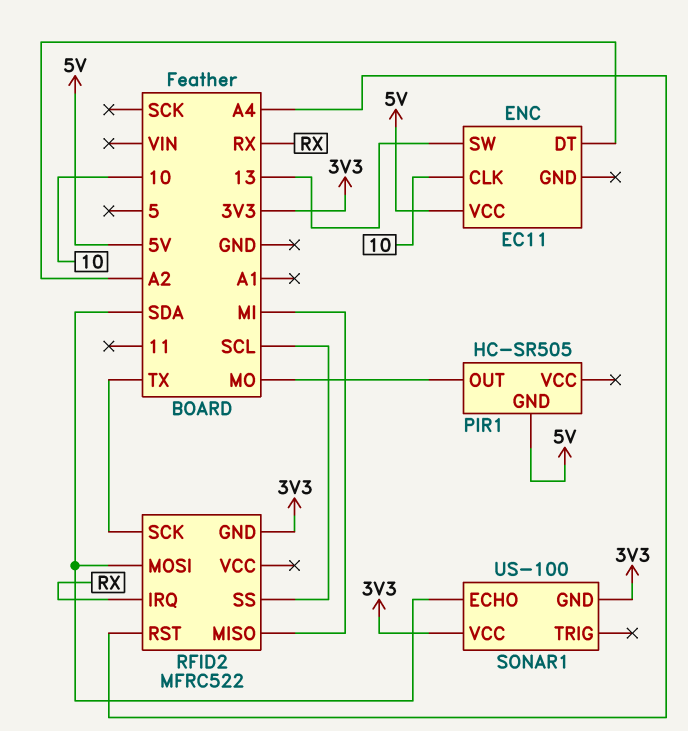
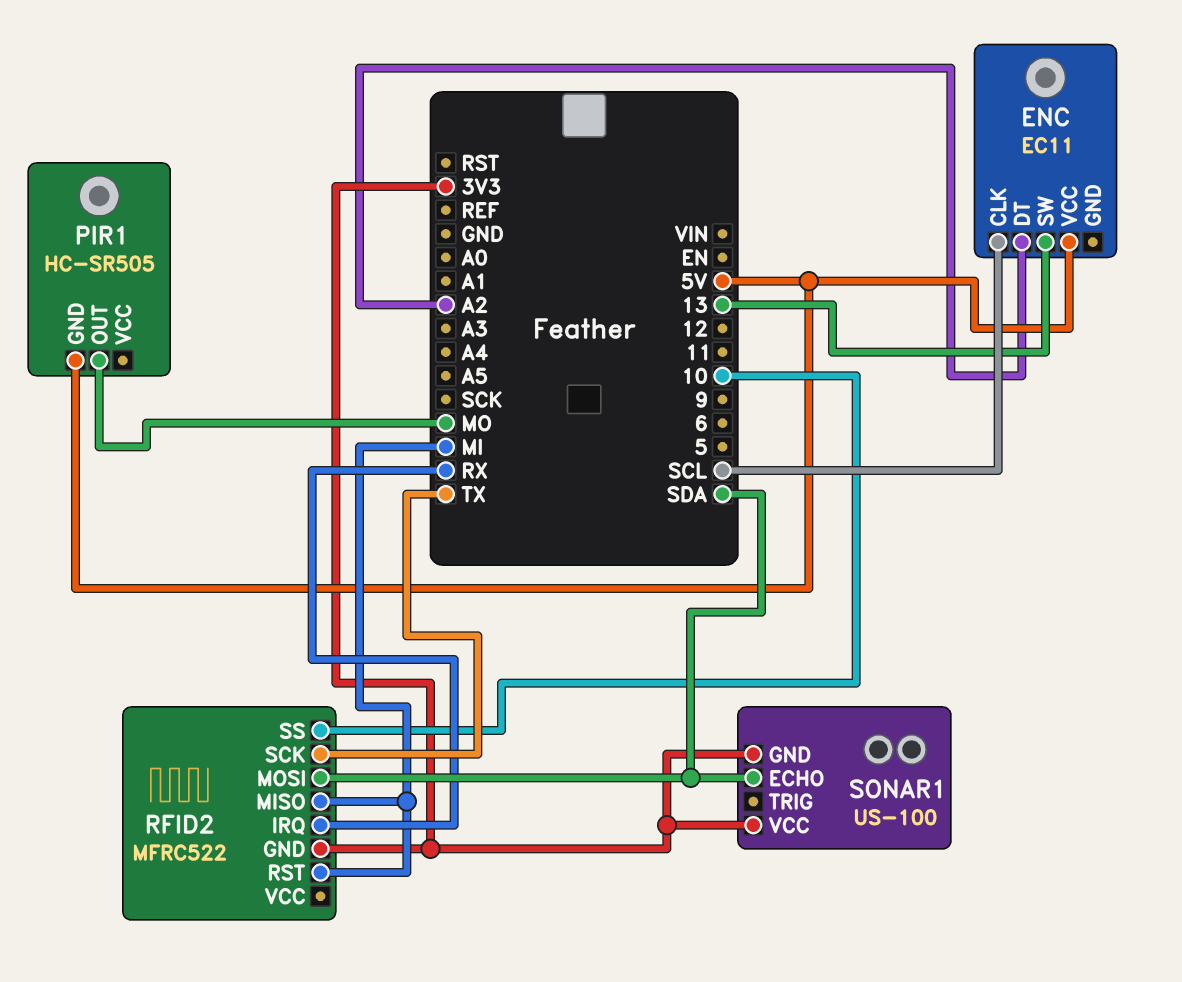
ENC pin CLK: 10 -> SCL
RFID2 pin RST: A4 -> MI
RFID2 pin SS: SCL -> 10

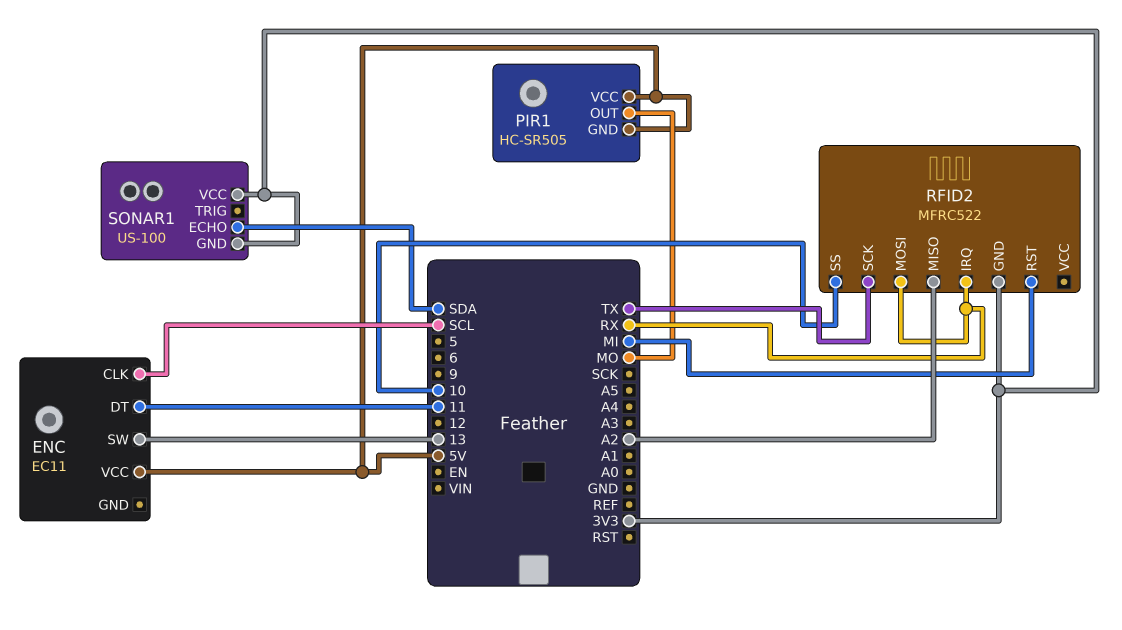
ENC pin DT: A2 -> 11
PIR1 pin VCC: none -> 5V
RFID2 pin MISO: MI -> A2
RFID2 pin MOSI: SDA -> RX

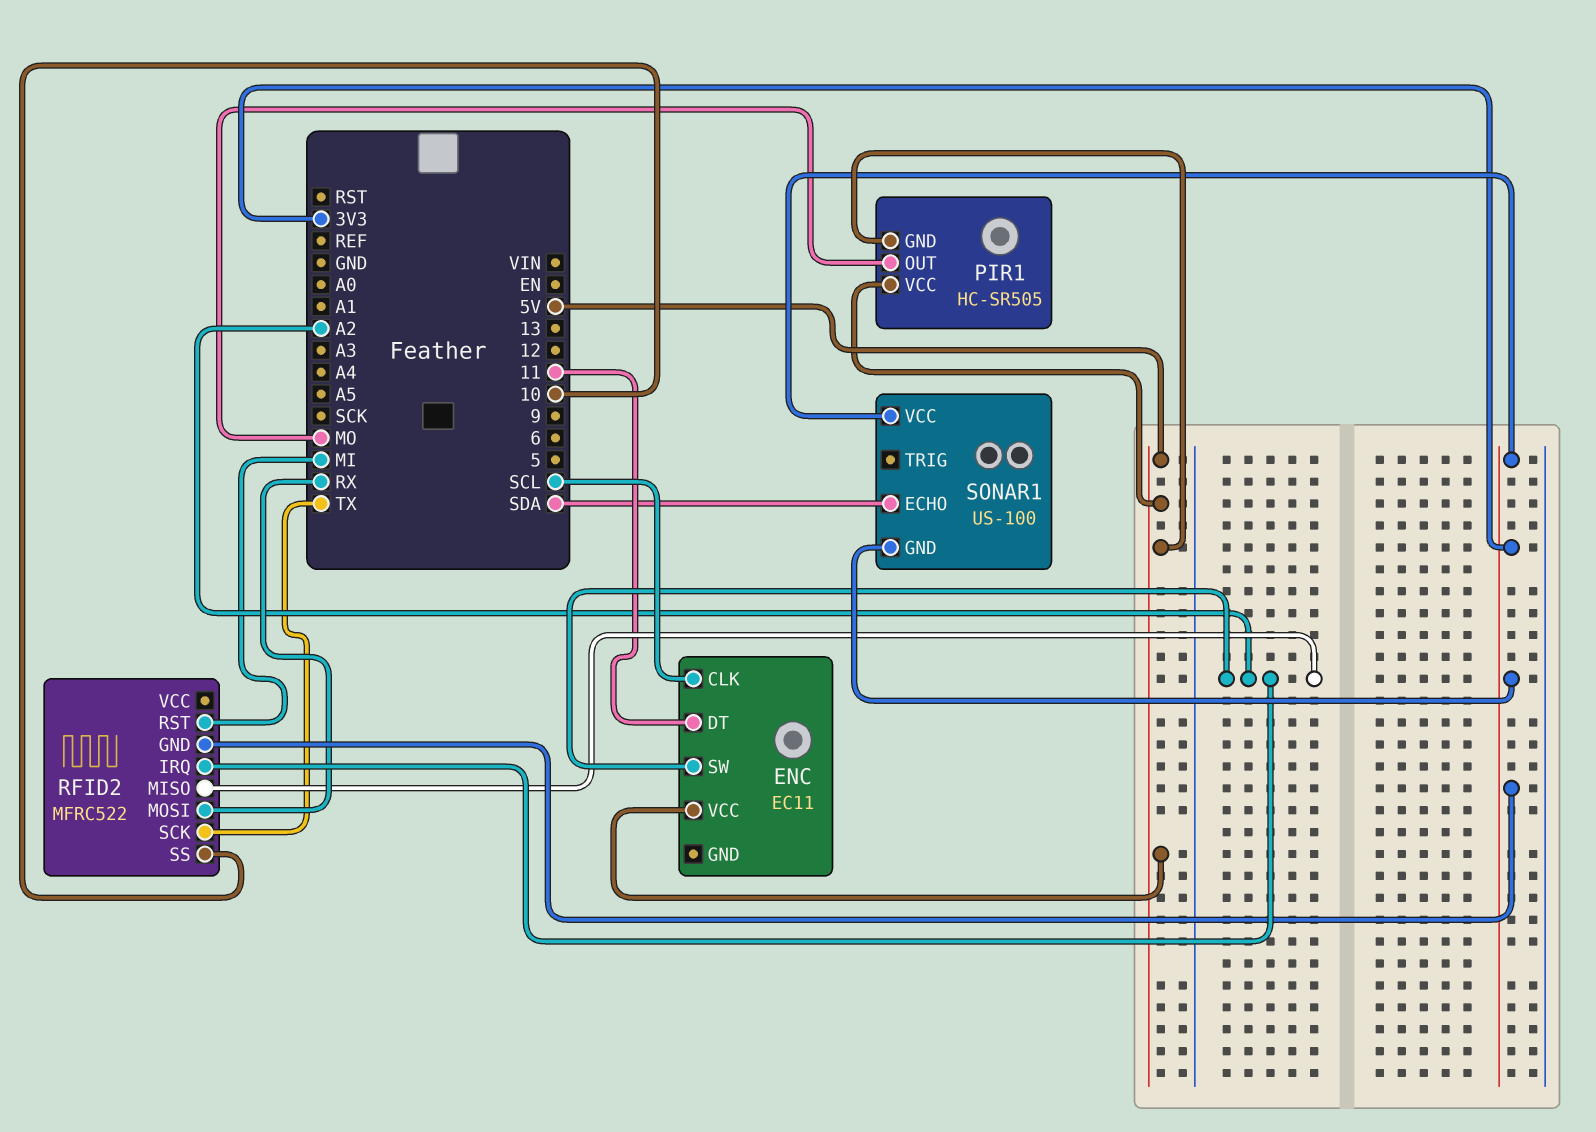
ENC pin SW: 13 -> A2
RFID2 pin IRQ: RX -> A2

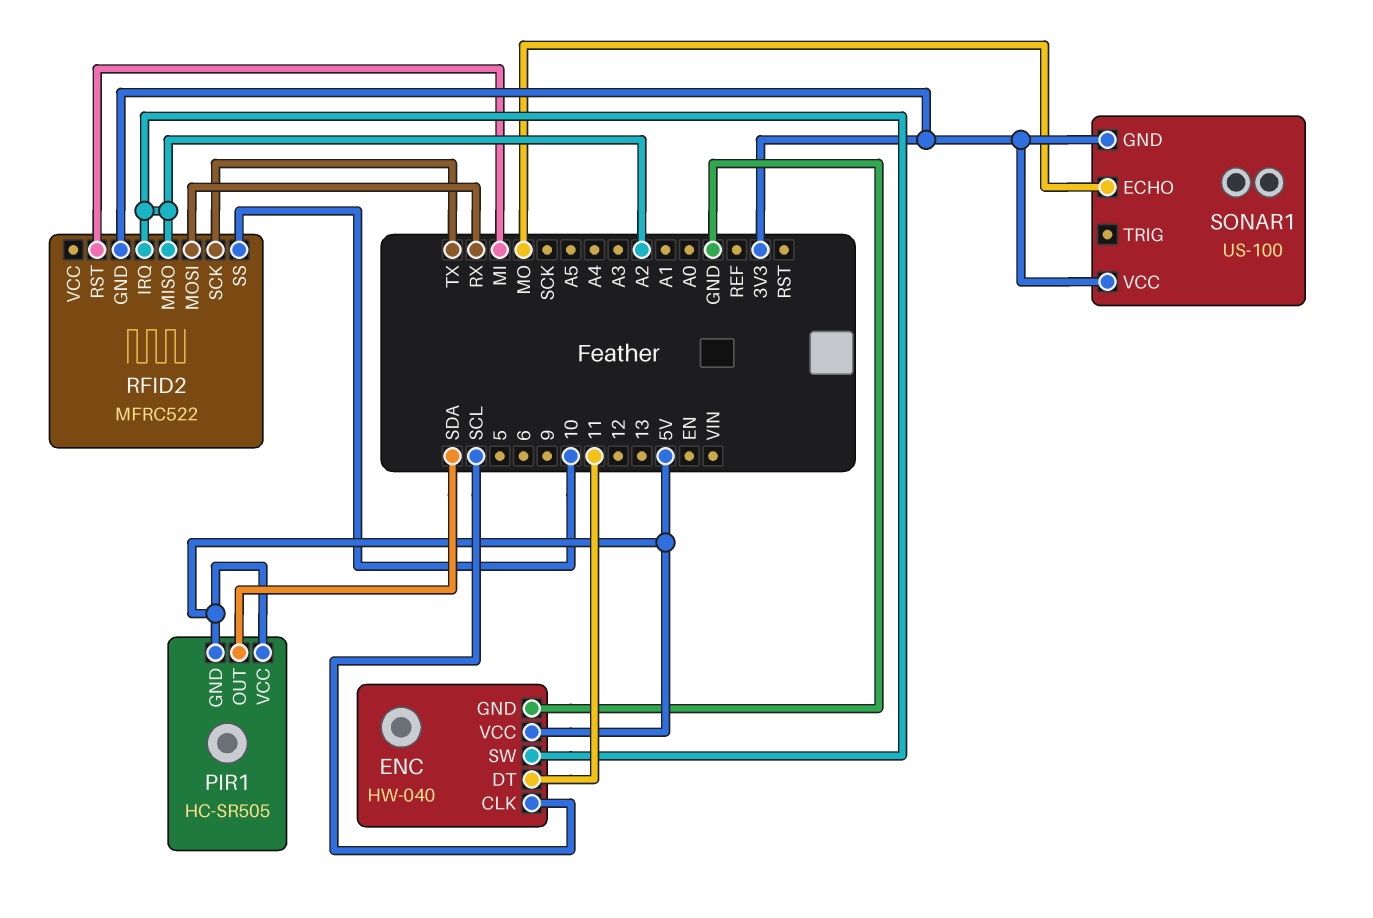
ENC: EC11 -> HW-040
ENC pin GND: none -> GND
PIR1 pin OUT: MO -> SDA
SONAR1 pin ECHO: SDA -> MO

